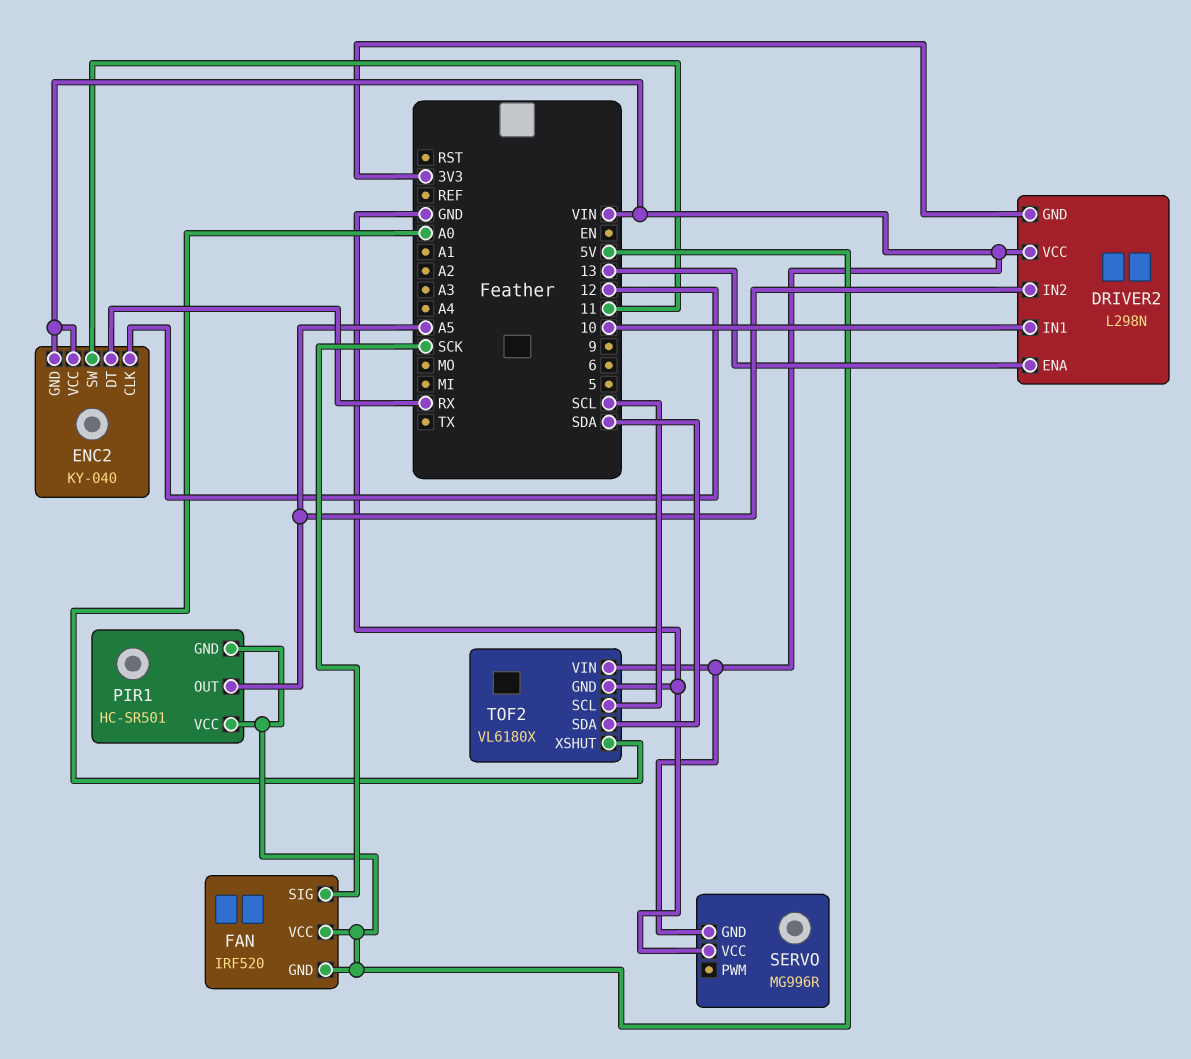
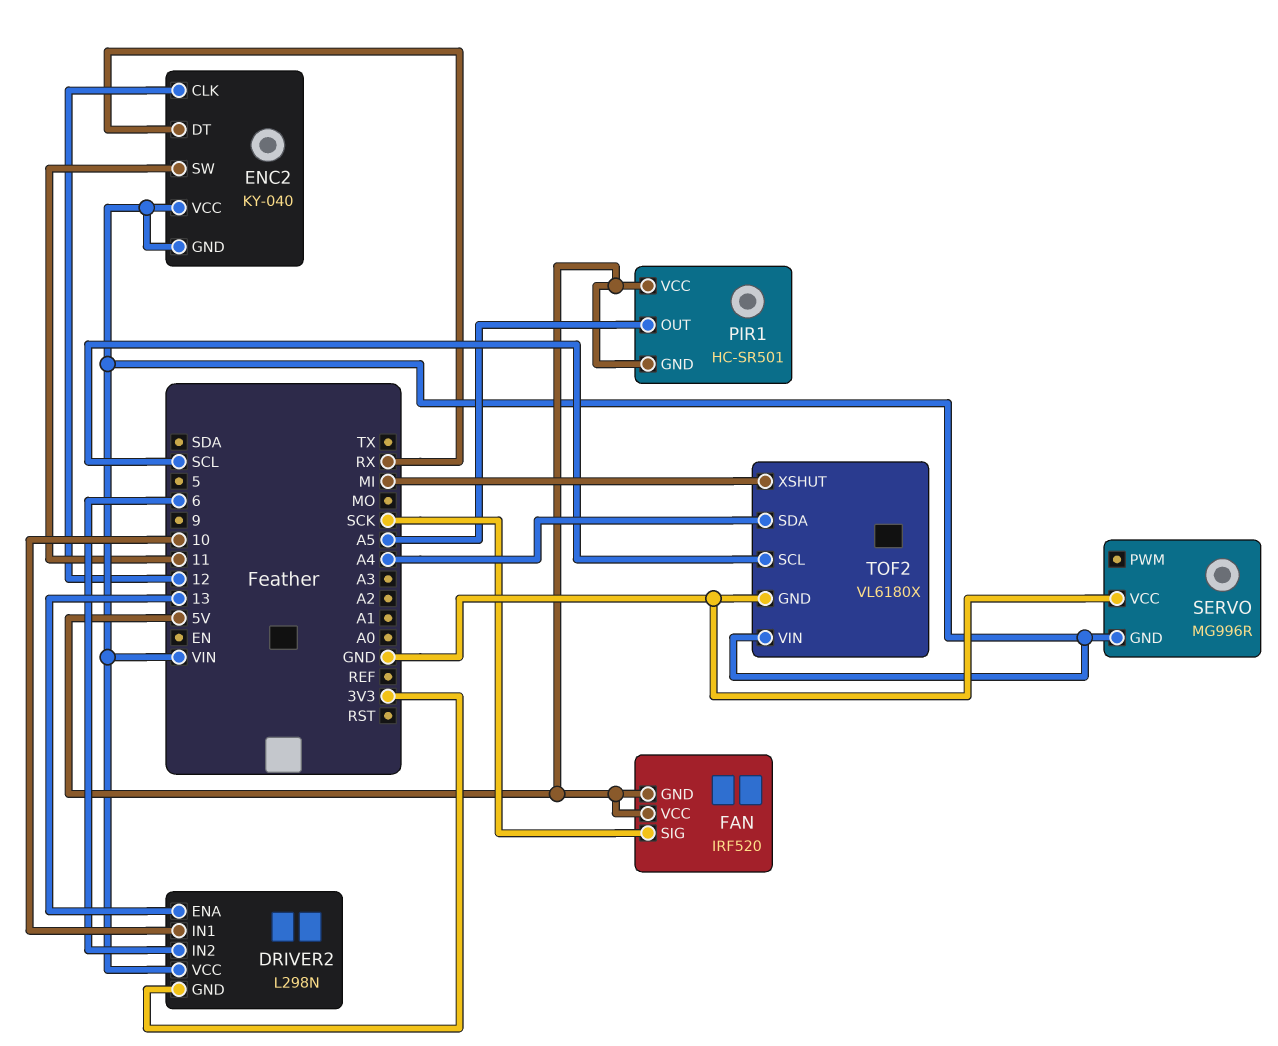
DRIVER2 pin IN2: A5 -> 6
TOF2 pin SDA: SDA -> A4
TOF2 pin XSHUT: A0 -> MI

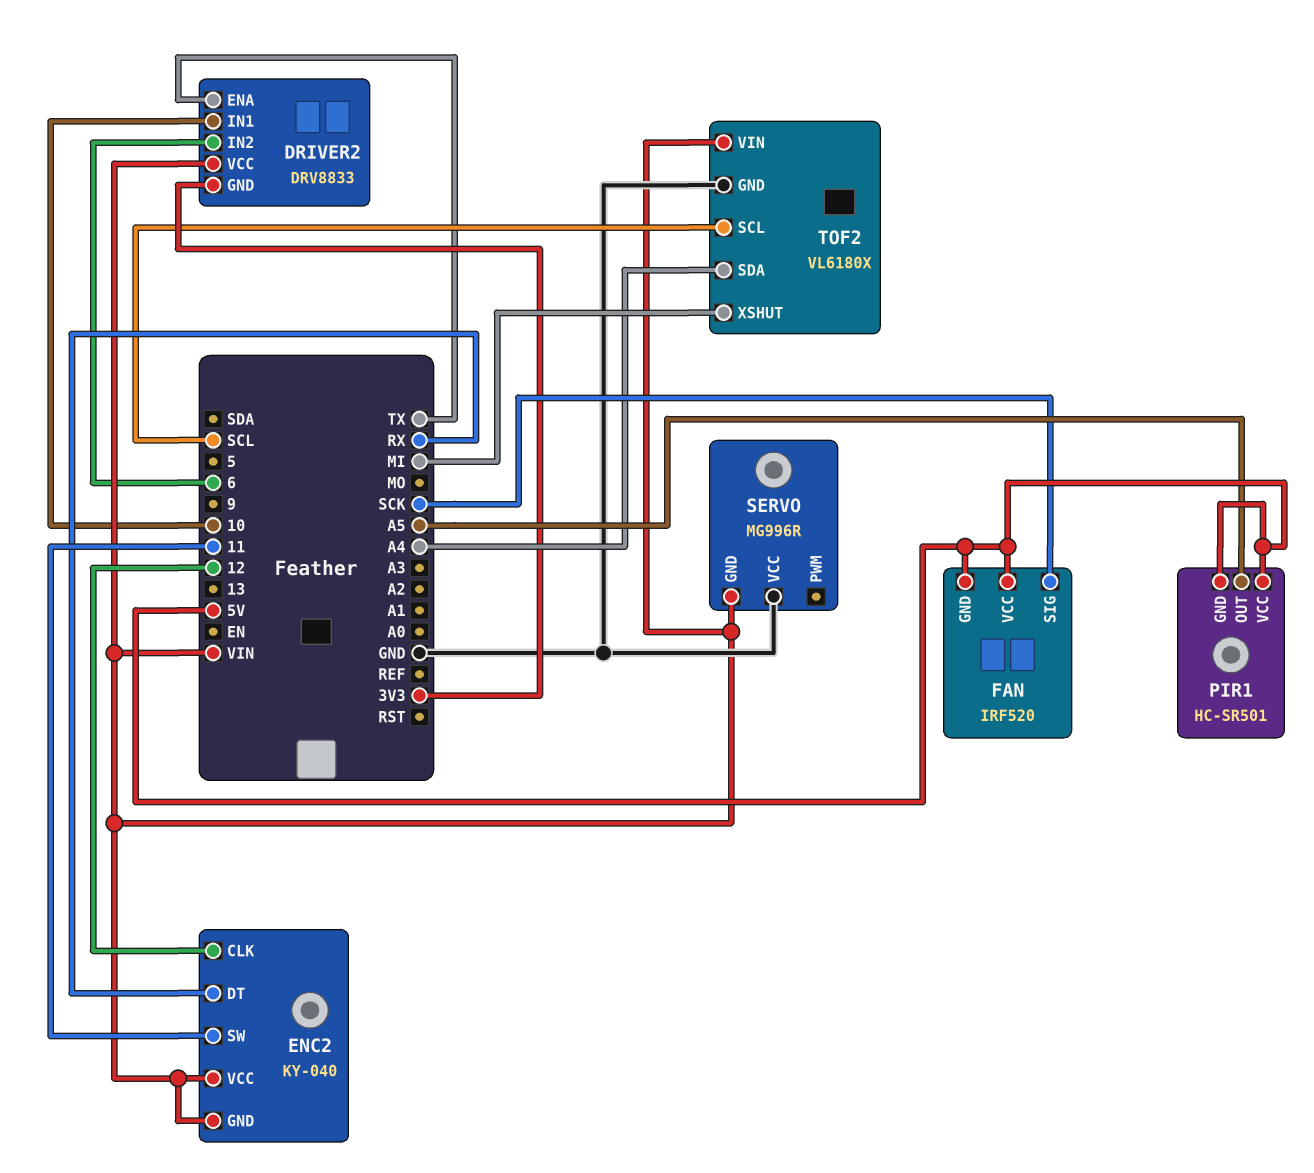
DRIVER2: L298N -> DRV8833
DRIVER2 pin ENA: 13 -> TX

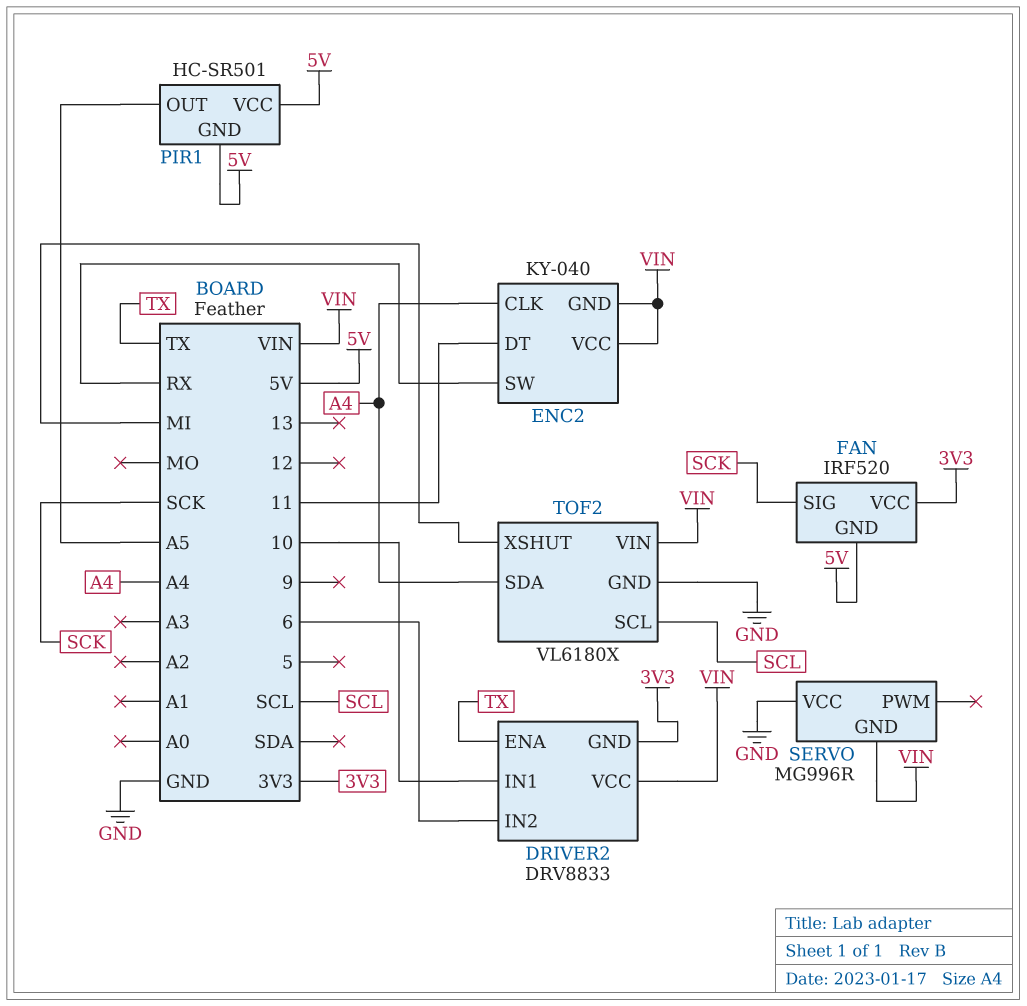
ENC2 pin CLK: 12 -> A4
ENC2 pin DT: RX -> 11
ENC2 pin SW: 11 -> RX
FAN pin VCC: 5V -> 3V3

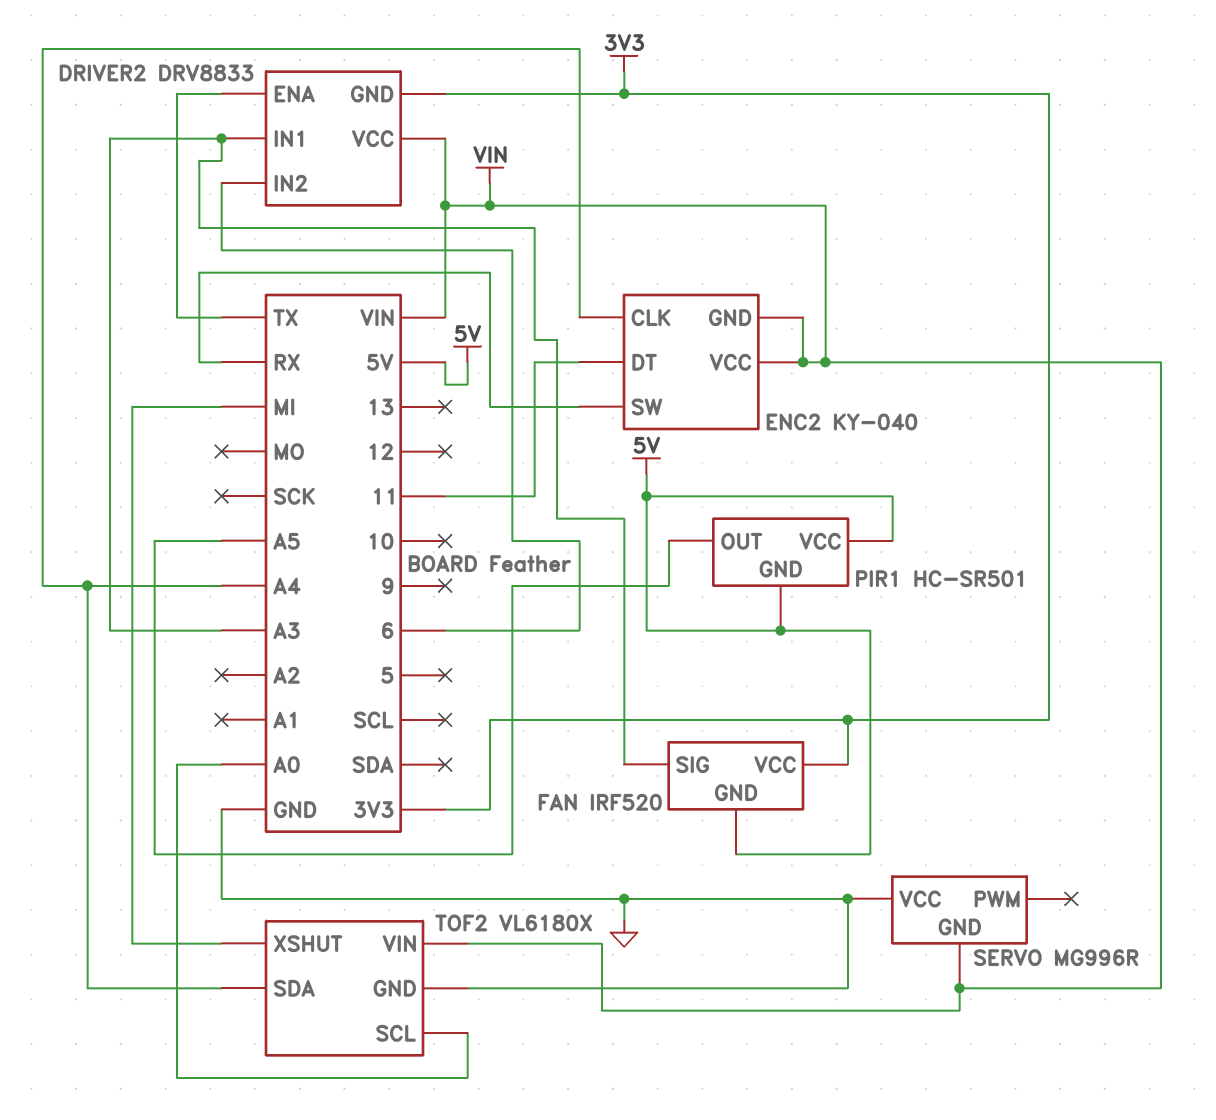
DRIVER2 pin IN1: 10 -> A3
FAN pin SIG: SCK -> A3
TOF2 pin SCL: SCL -> A0

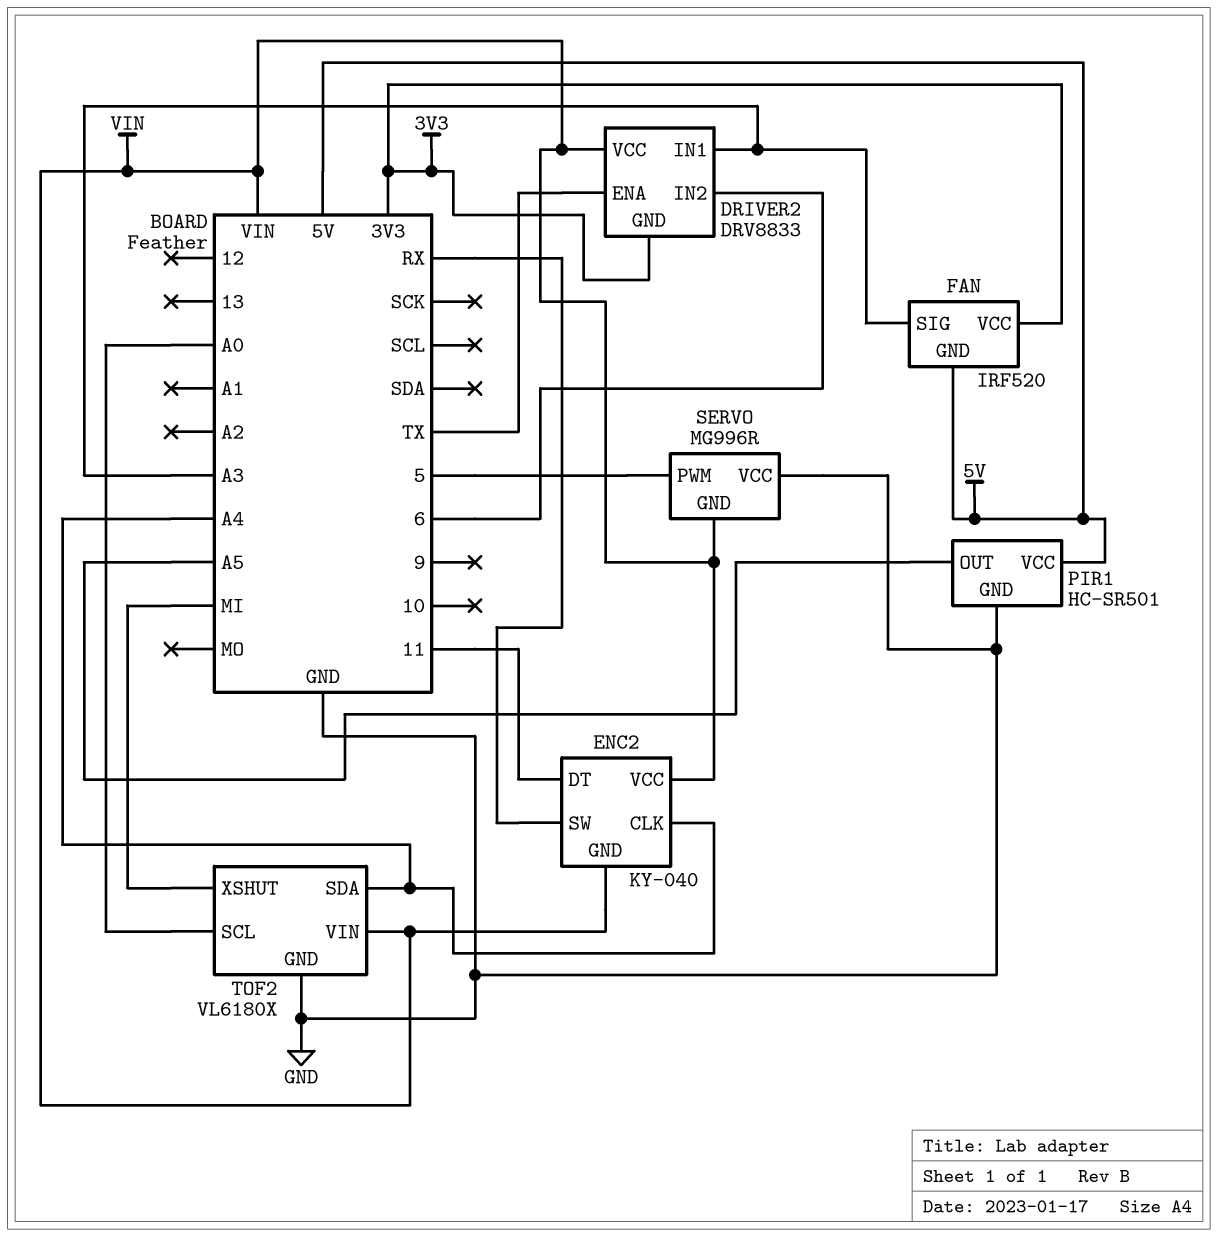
PIR1 pin GND: 5V -> GND
SERVO pin PWM: none -> 5

